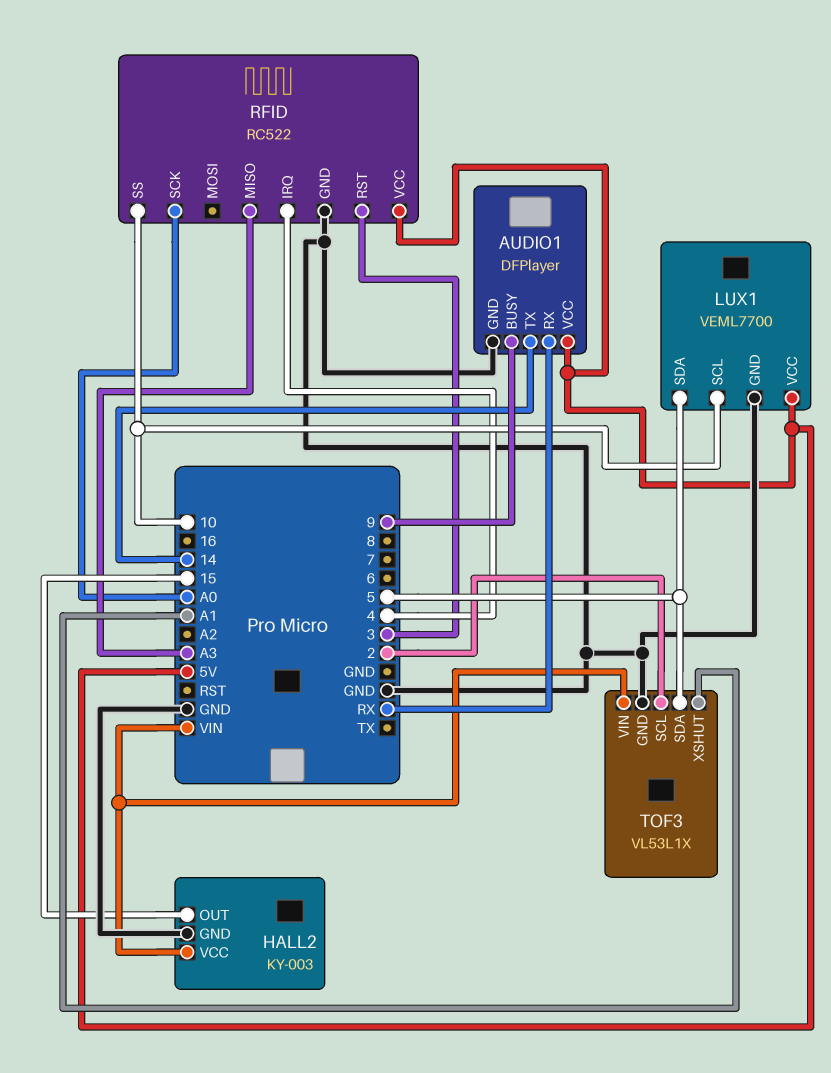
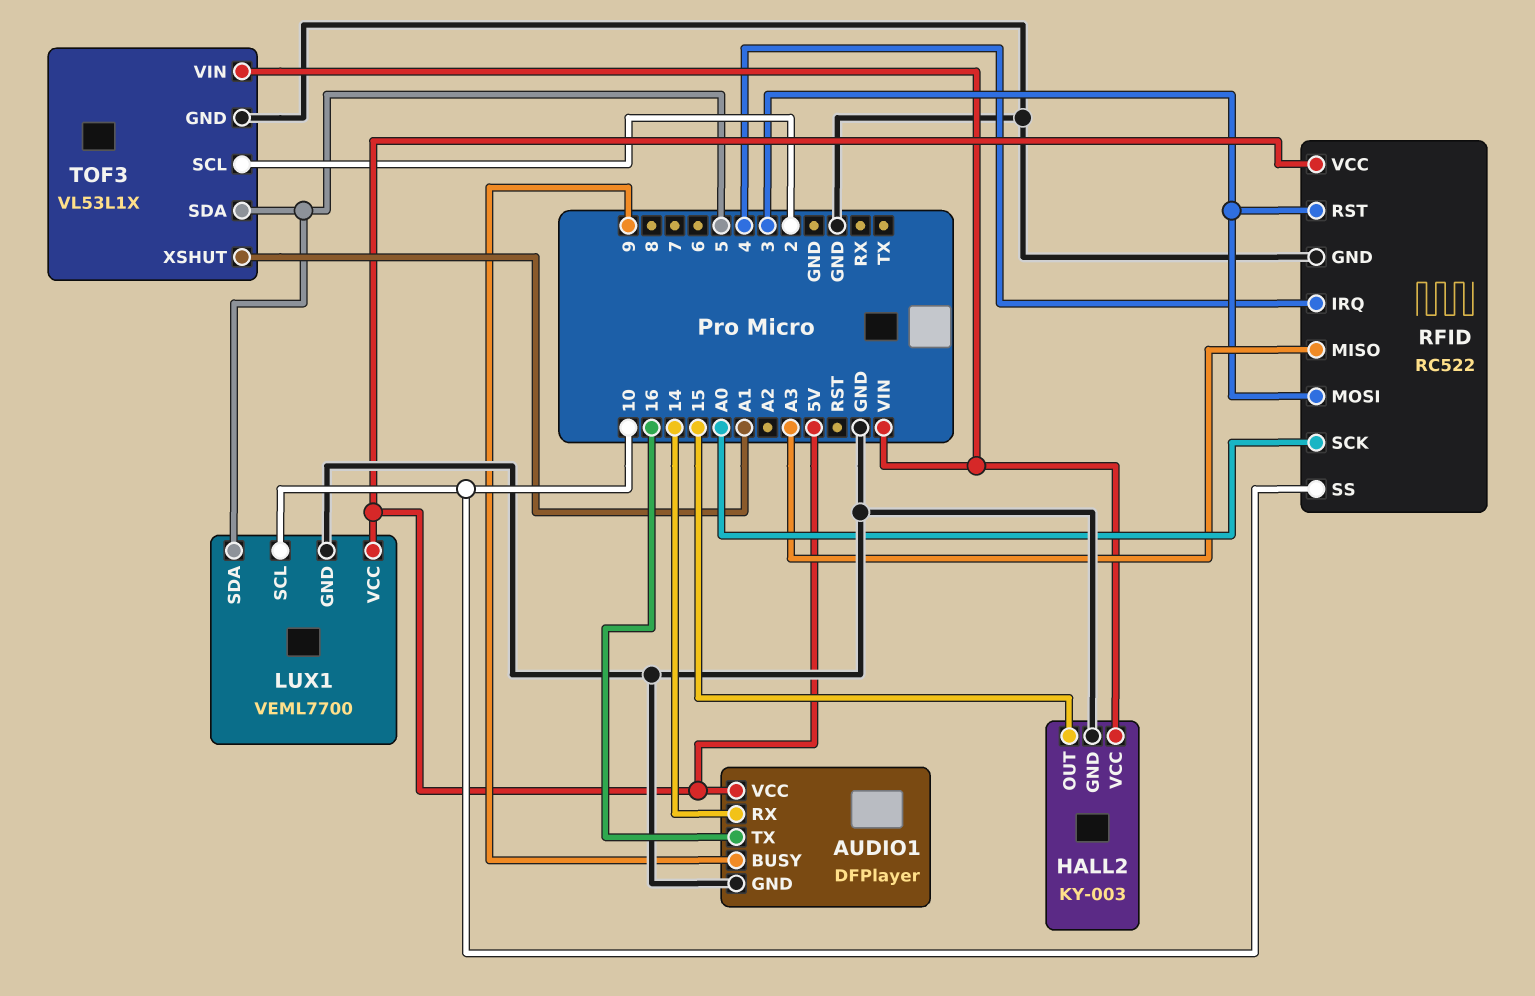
AUDIO1 pin RX: RX -> 14
AUDIO1 pin TX: 14 -> 16
RFID pin MOSI: none -> 3

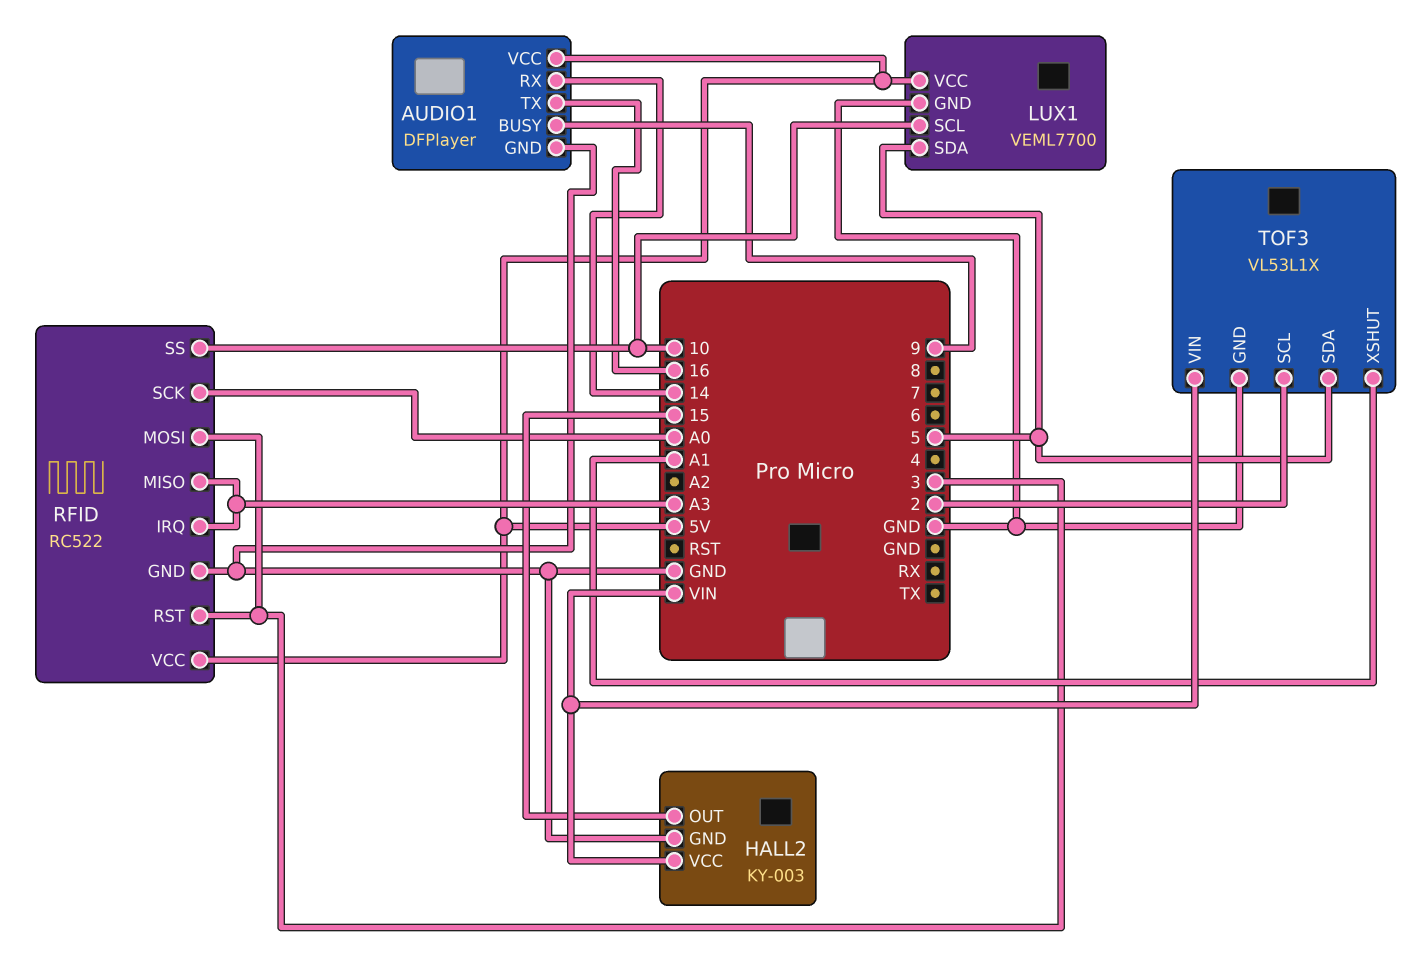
RFID pin IRQ: 4 -> A3

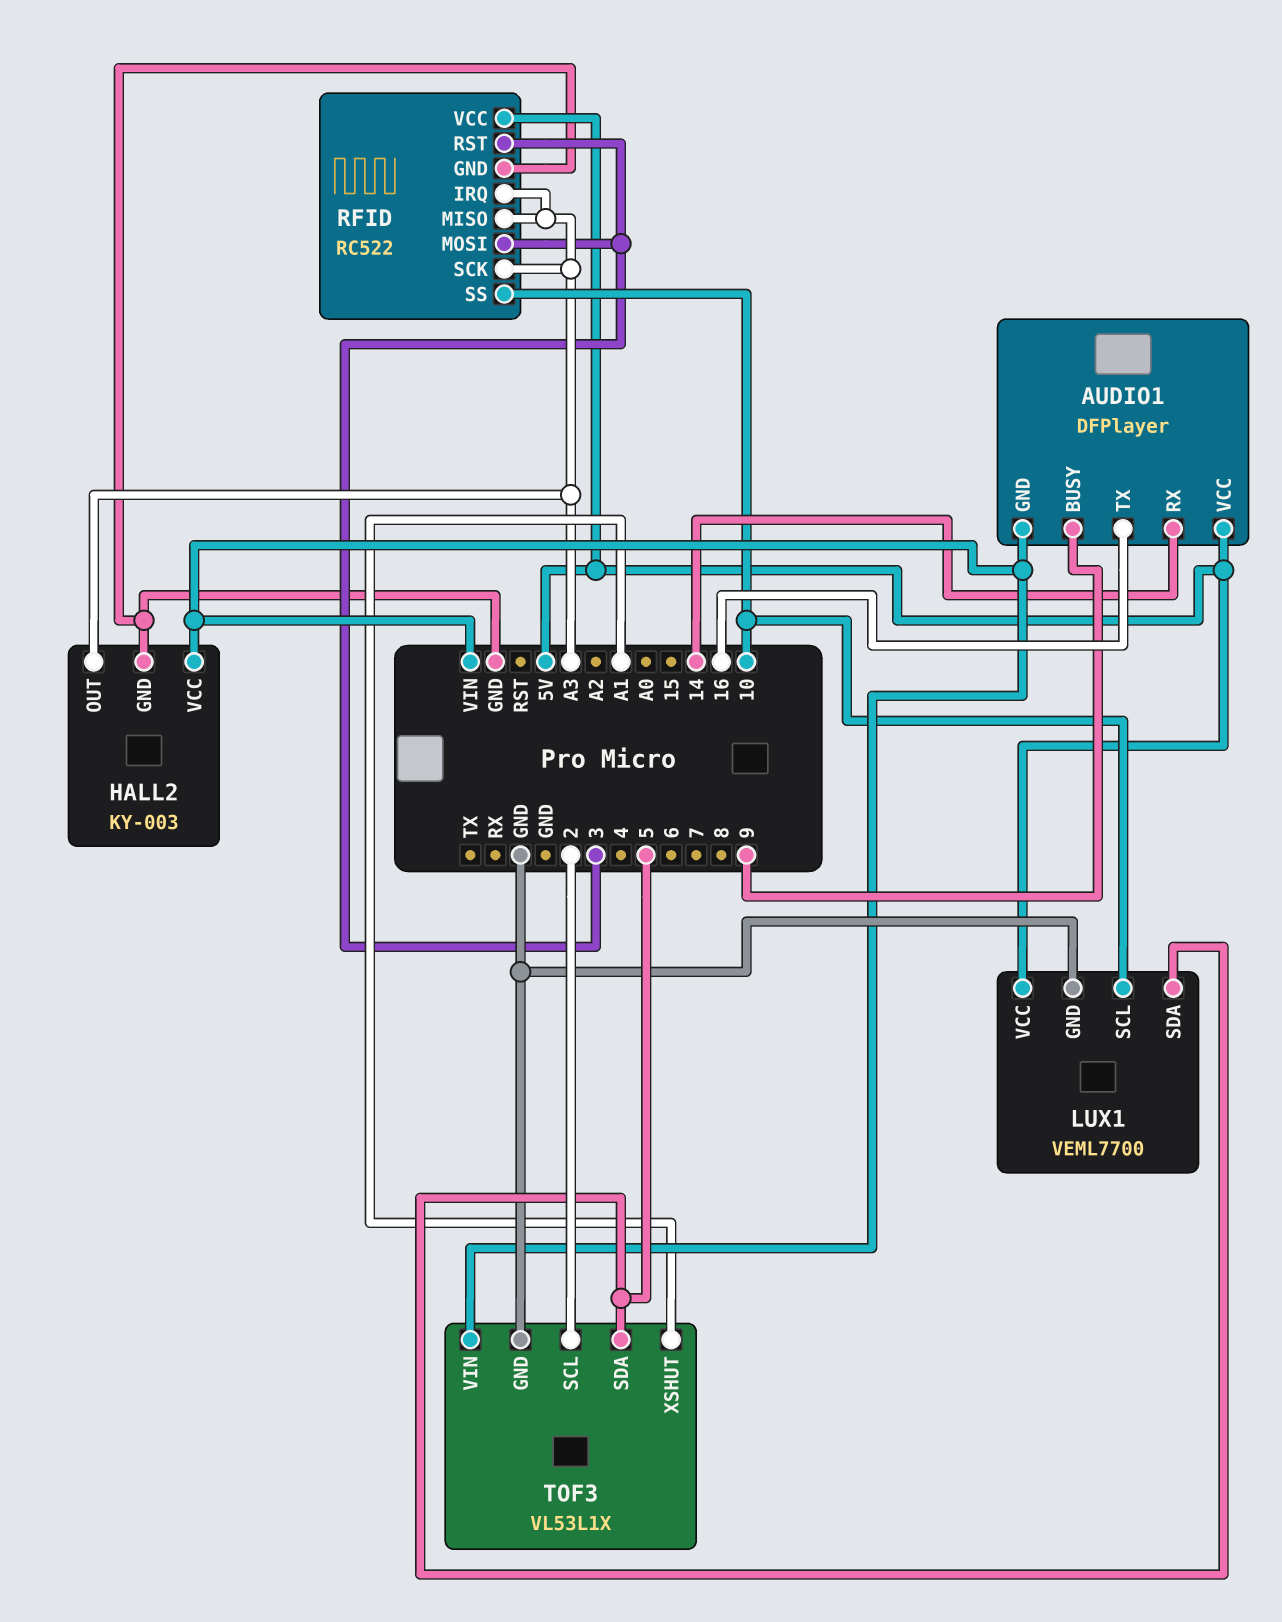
AUDIO1 pin GND: GND -> VIN
HALL2 pin OUT: 15 -> A3
RFID pin SCK: A0 -> A3

